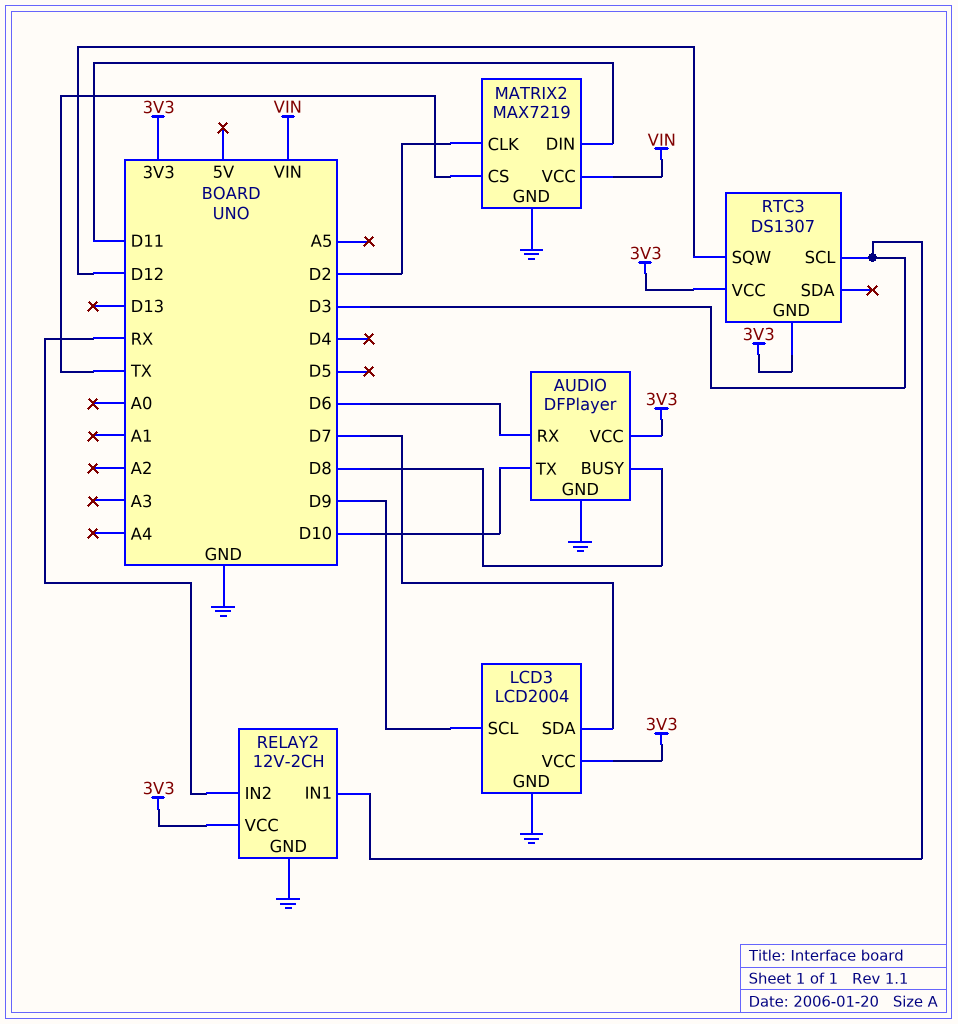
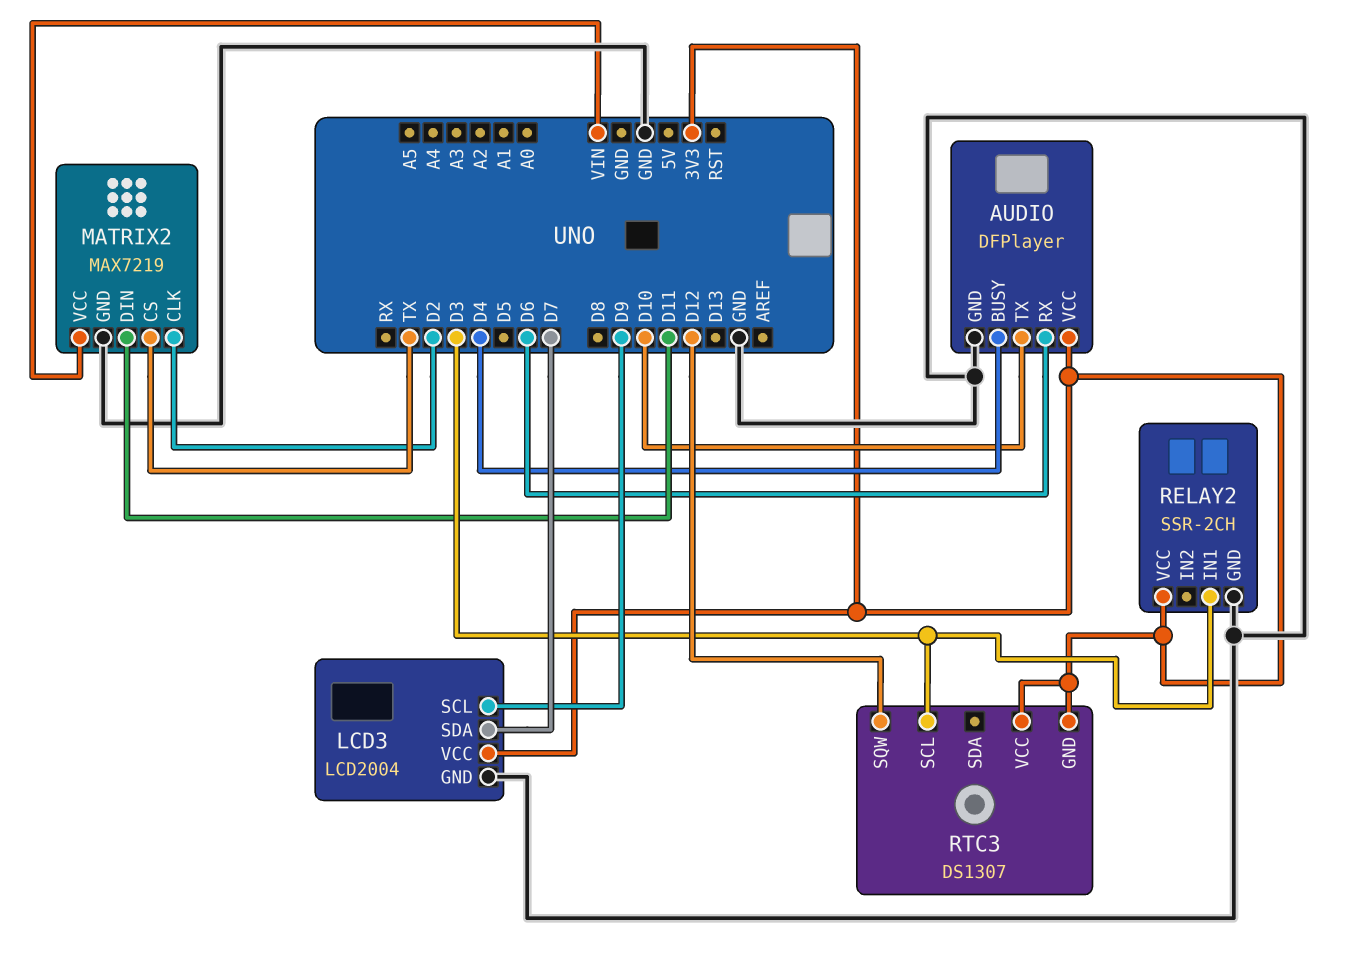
AUDIO pin BUSY: D8 -> D4
RELAY2: 12V-2CH -> SSR-2CH
RELAY2 pin IN2: RX -> none

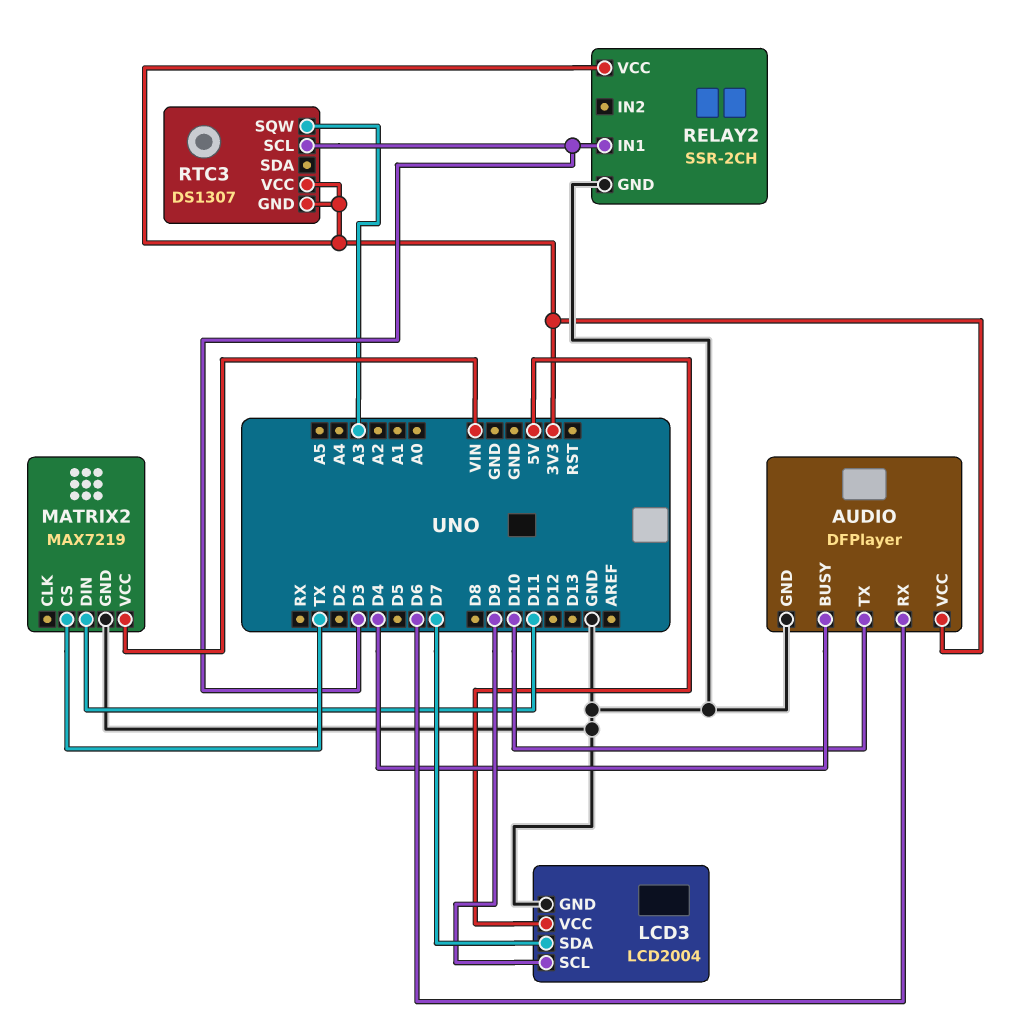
LCD3 pin VCC: 3V3 -> 5V
MATRIX2 pin CLK: D2 -> none
RTC3 pin SQW: D12 -> A3

